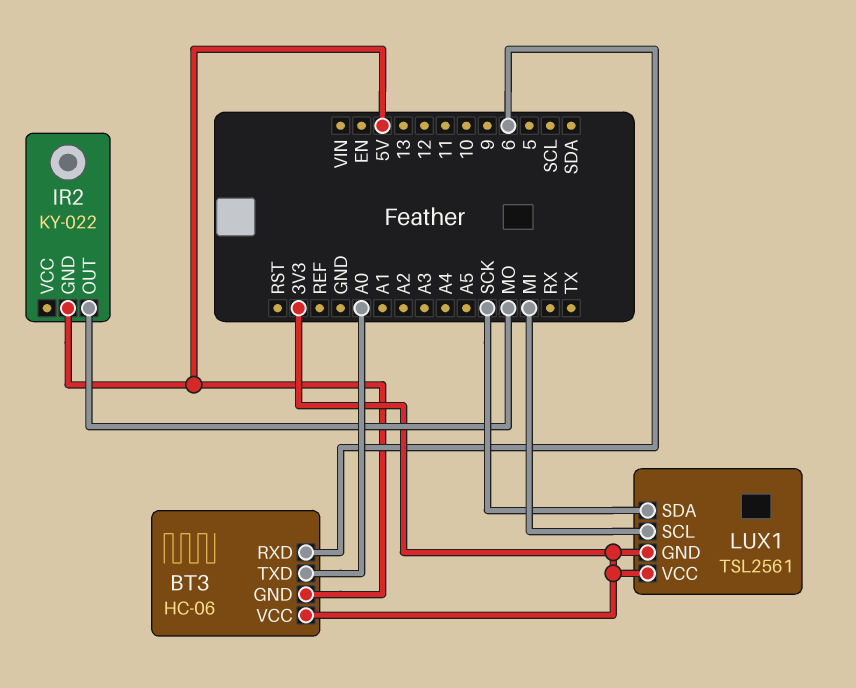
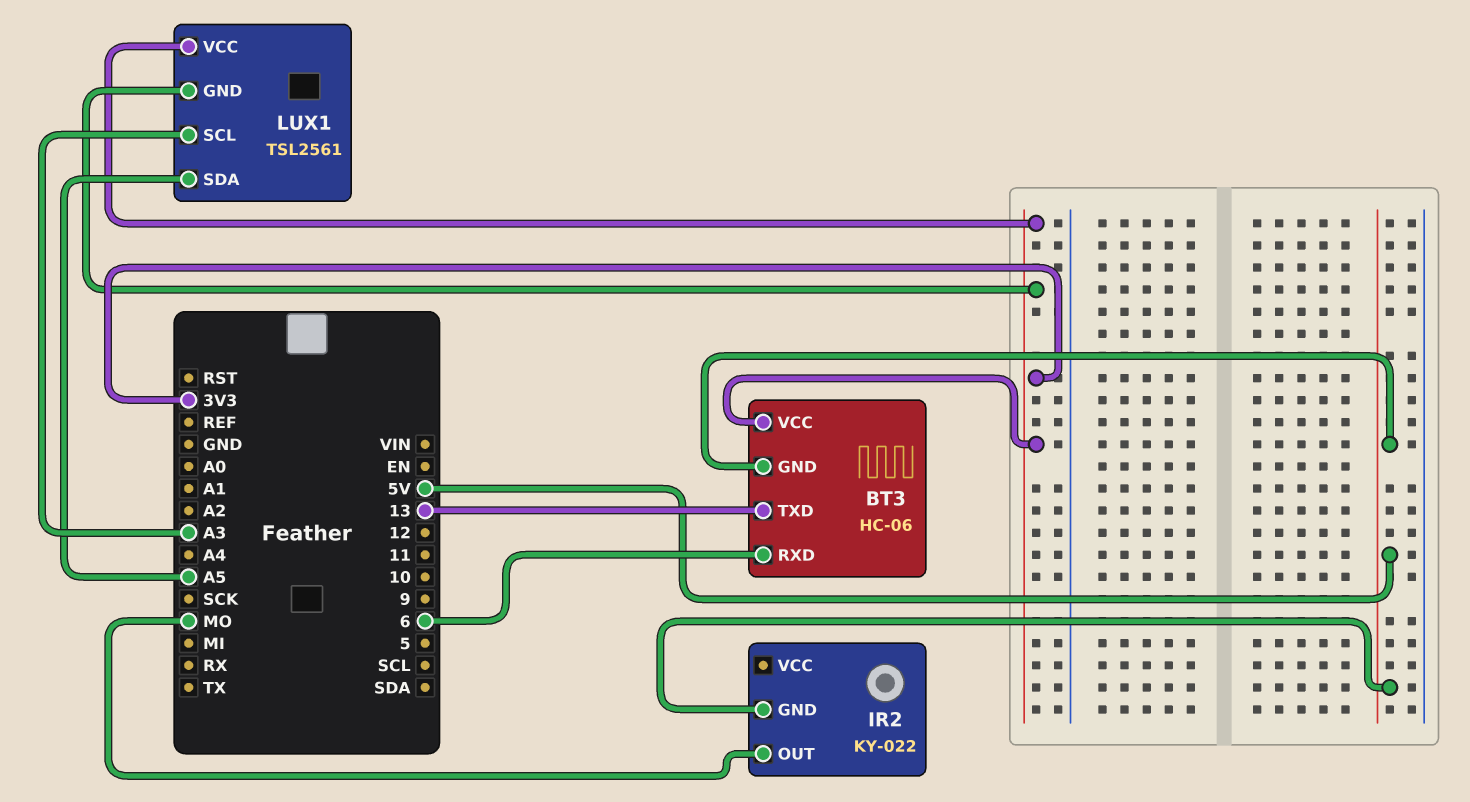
BT3 pin TXD: A0 -> 13
LUX1 pin SCL: MI -> A3
LUX1 pin SDA: SCK -> A5

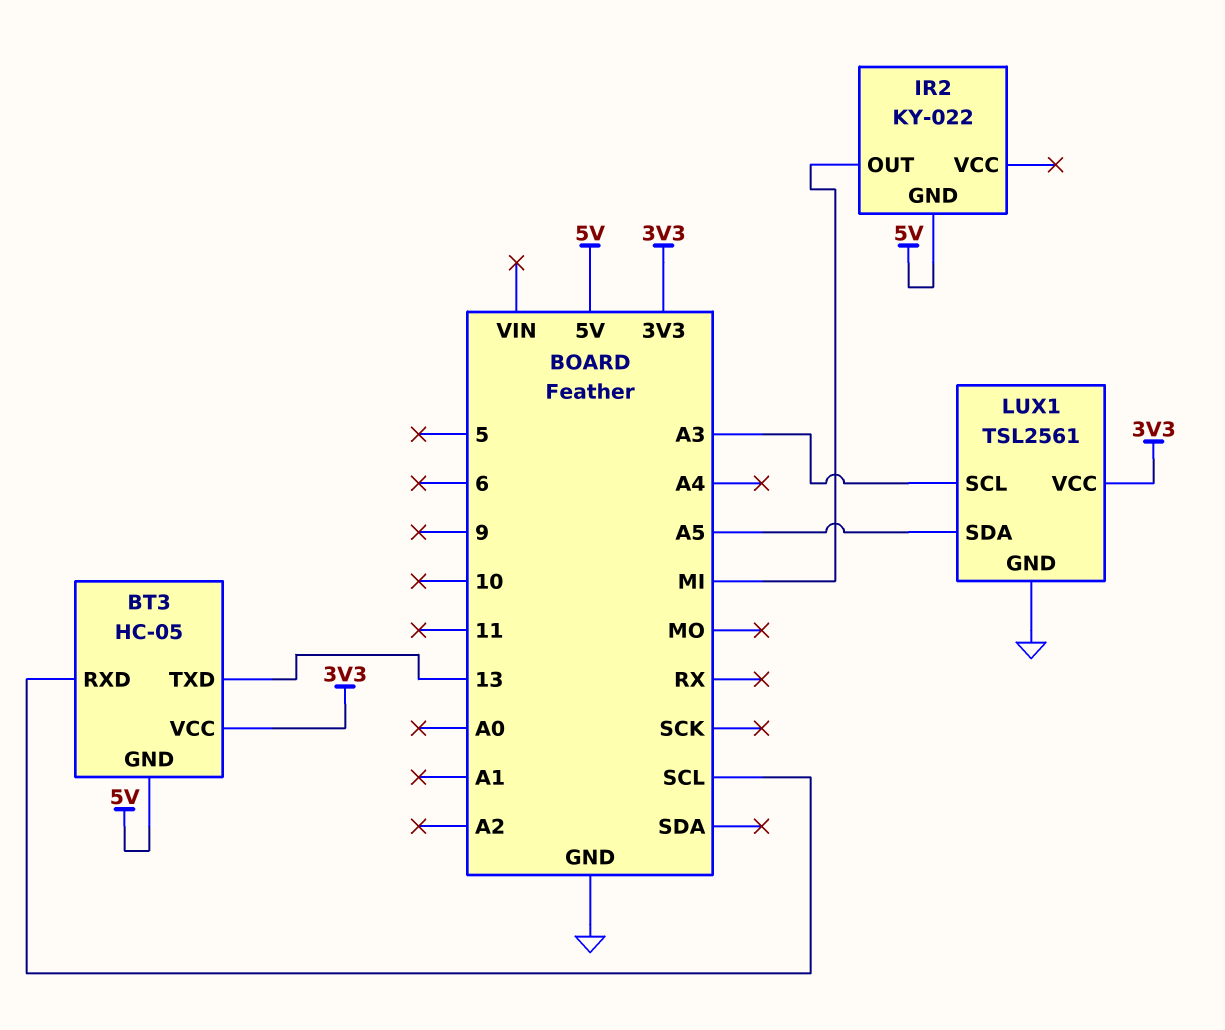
BT3: HC-06 -> HC-05
BT3 pin RXD: 6 -> SCL
IR2 pin OUT: MO -> MI
LUX1 pin GND: 3V3 -> GND

